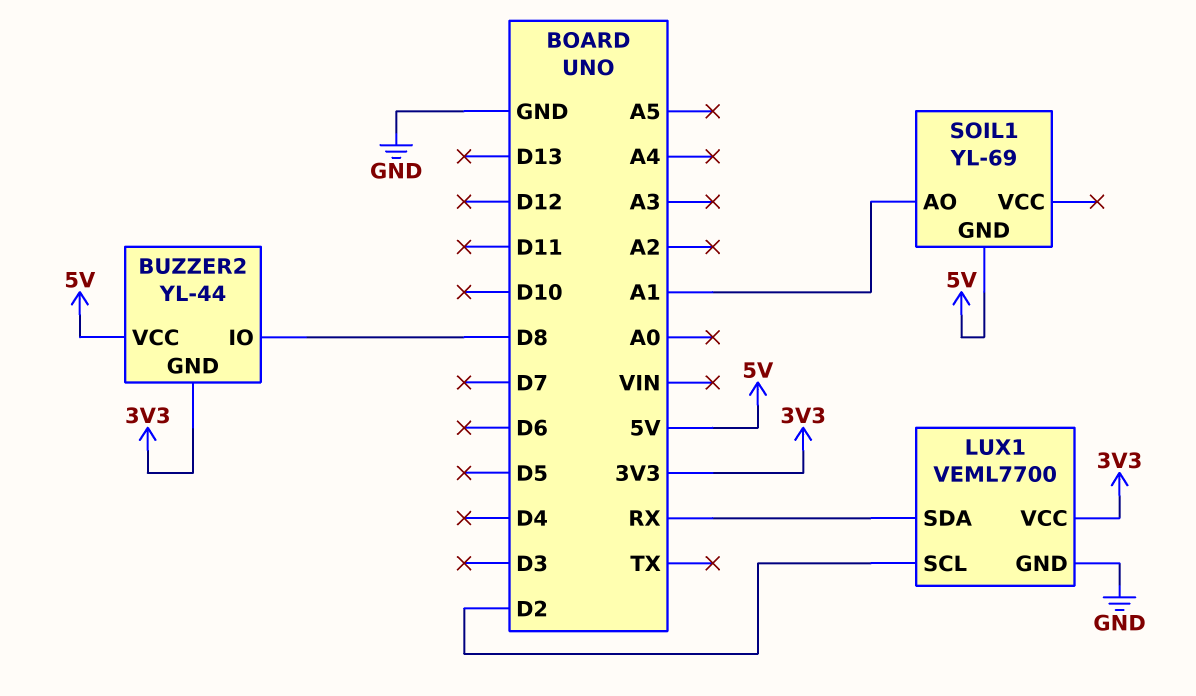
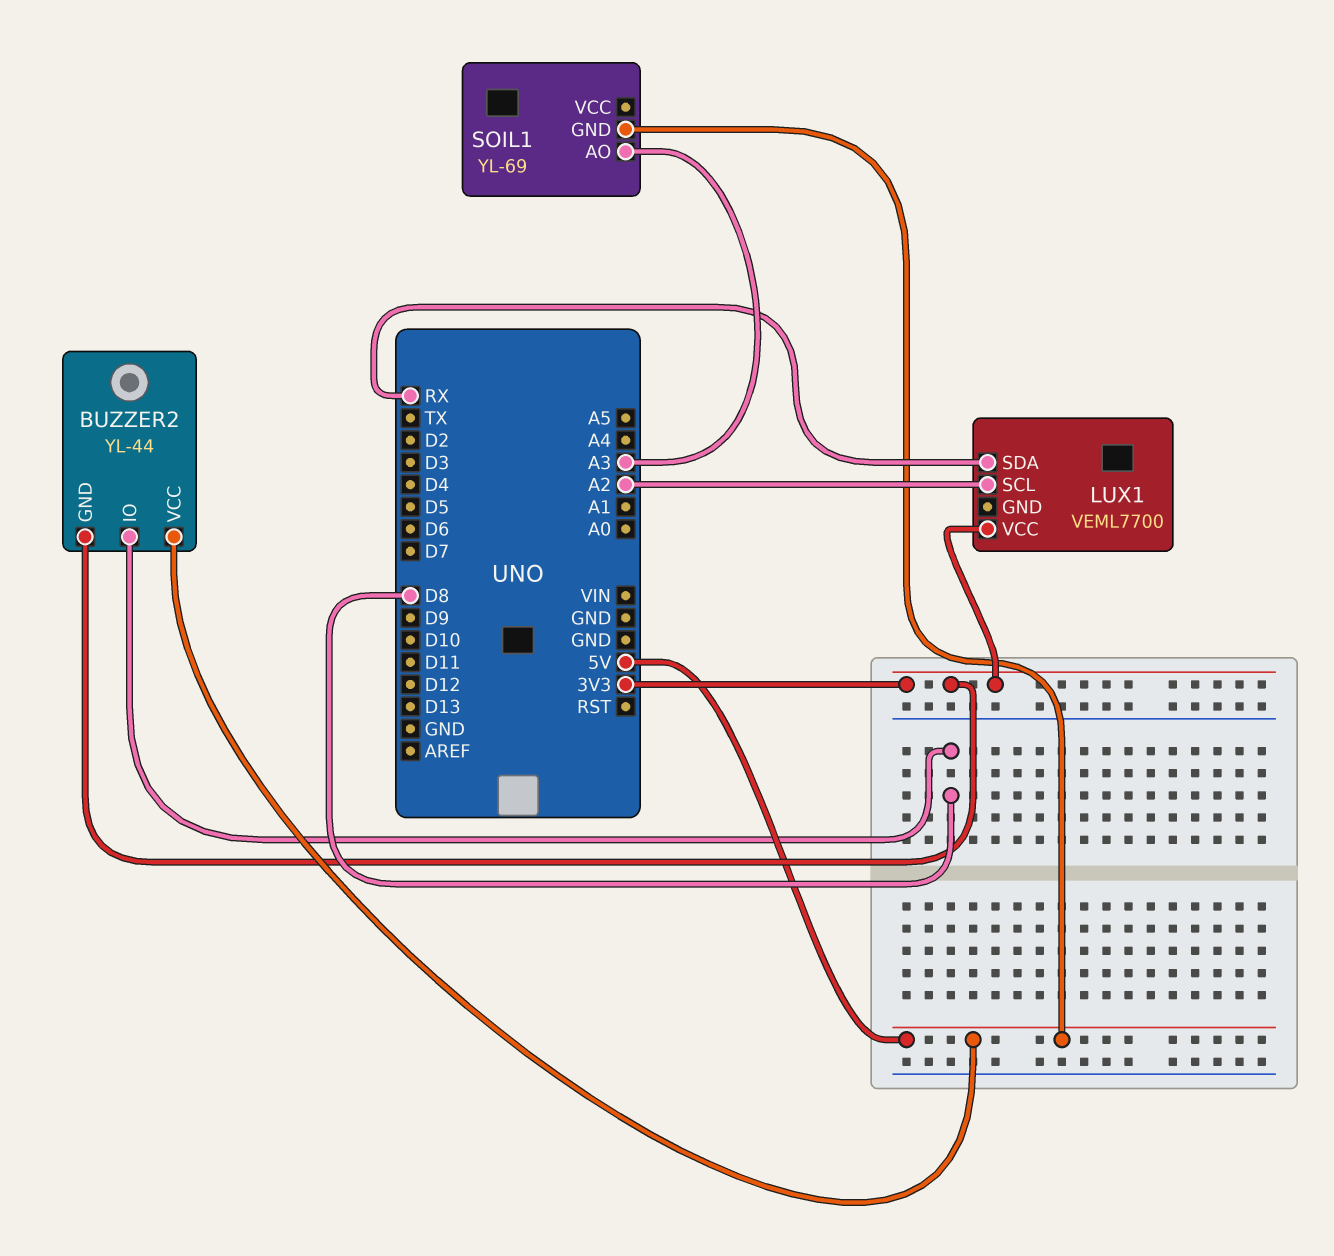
LUX1 pin GND: GND -> none
LUX1 pin SCL: D2 -> A2
SOIL1 pin AO: A1 -> A3

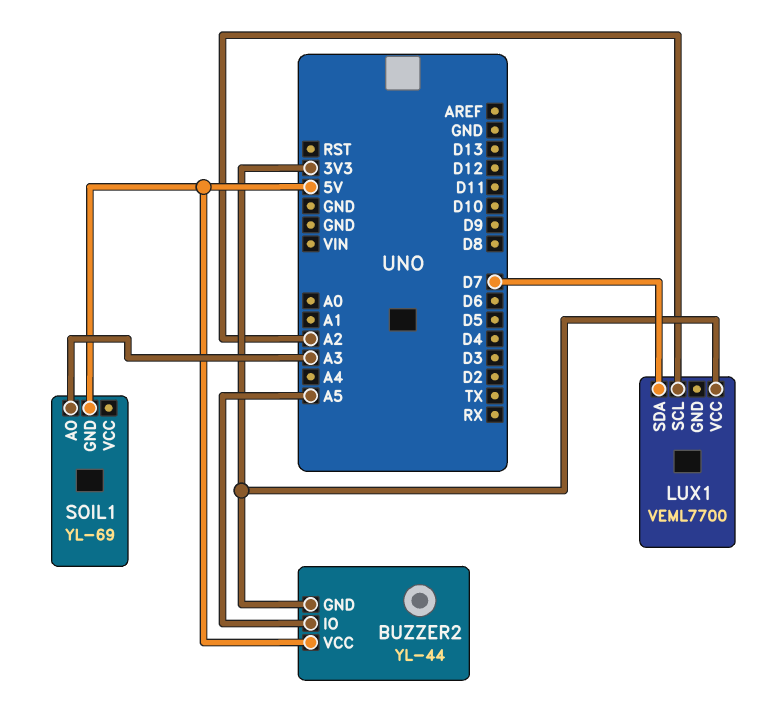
BUZZER2 pin IO: D8 -> A5
LUX1 pin SDA: RX -> D7

